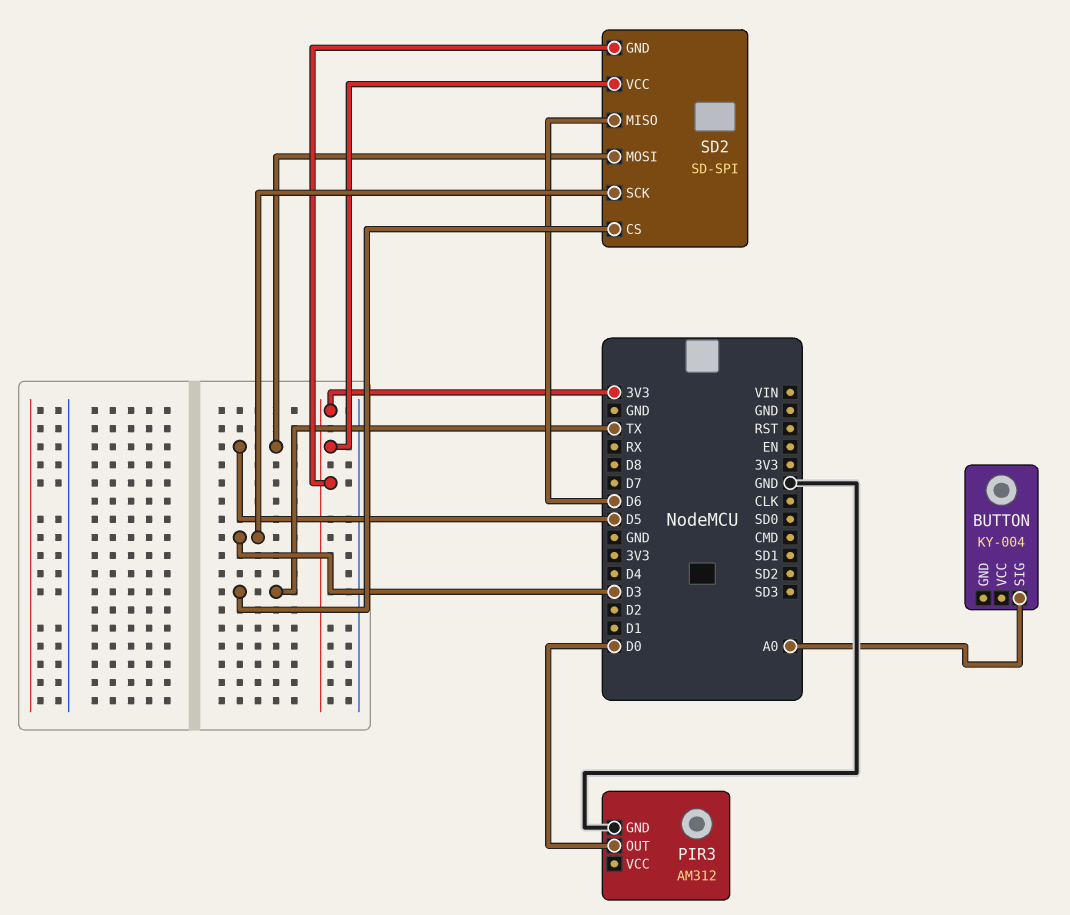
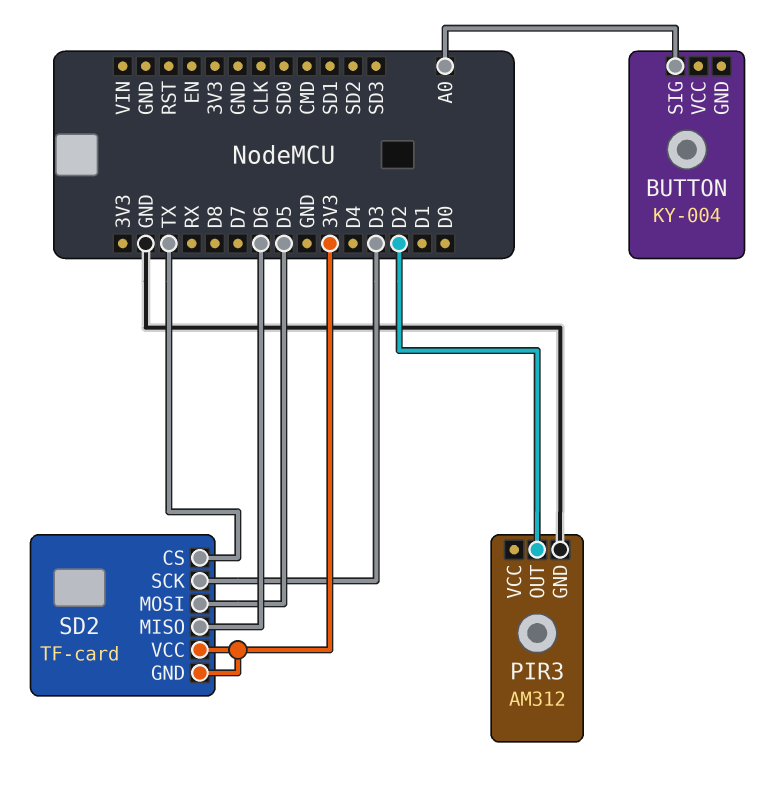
PIR3 pin OUT: D0 -> D2
SD2: SD-SPI -> TF-card

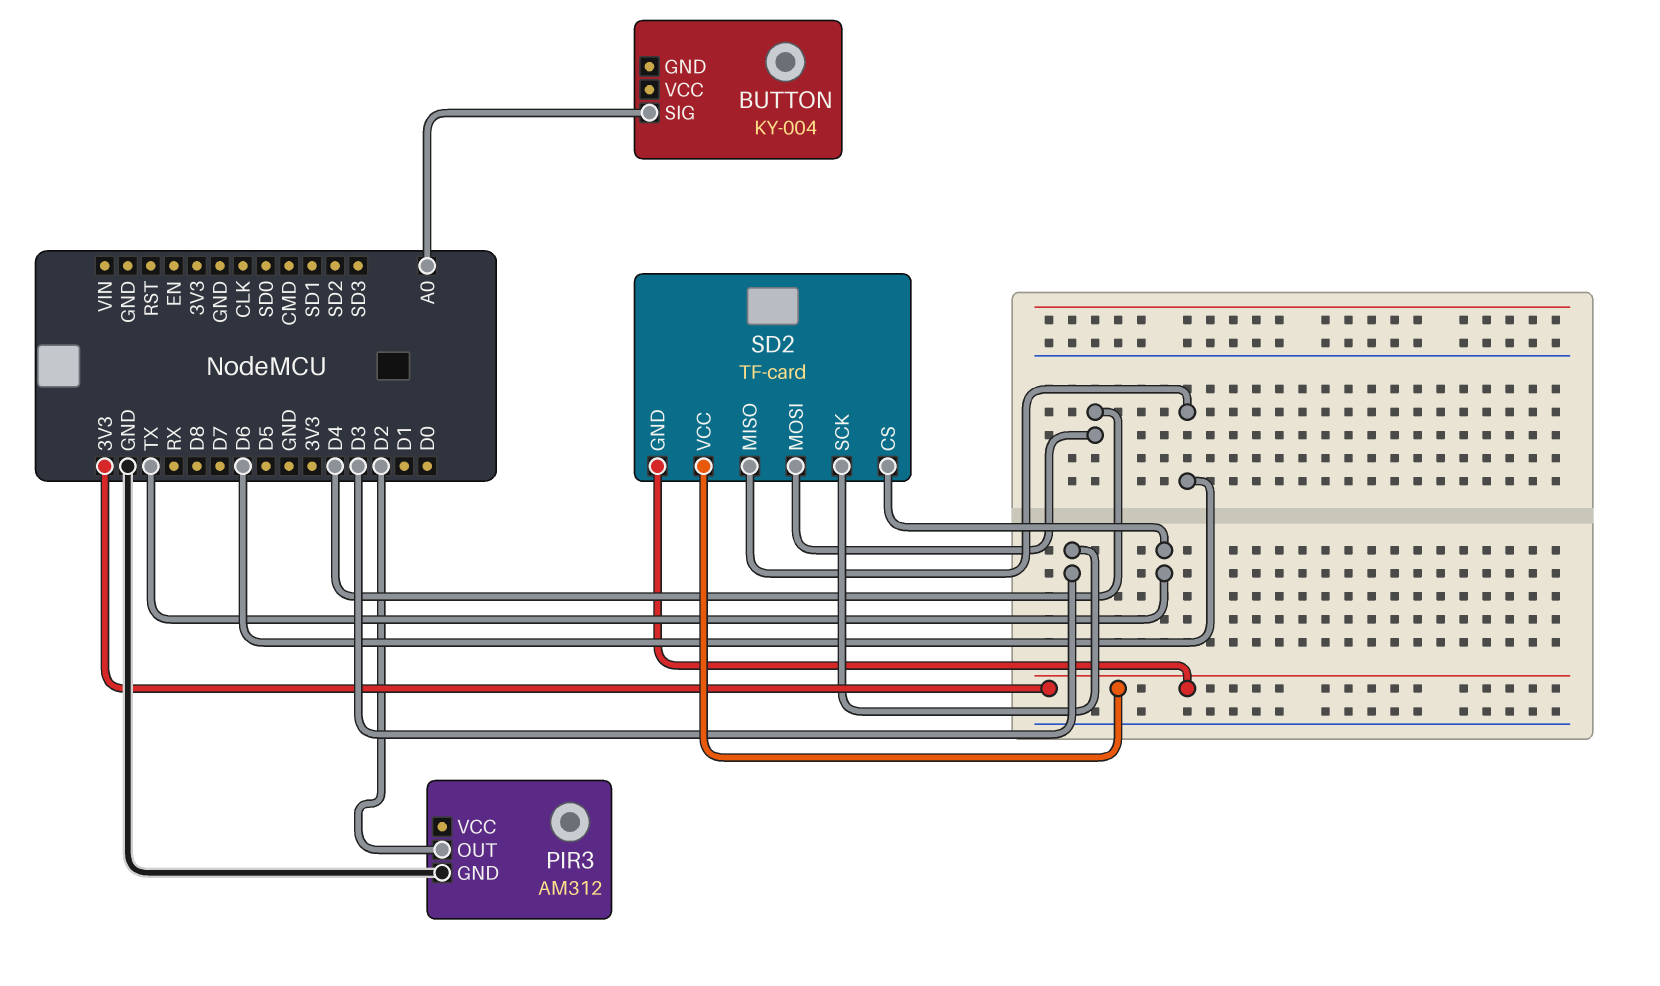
SD2 pin MOSI: D5 -> D4

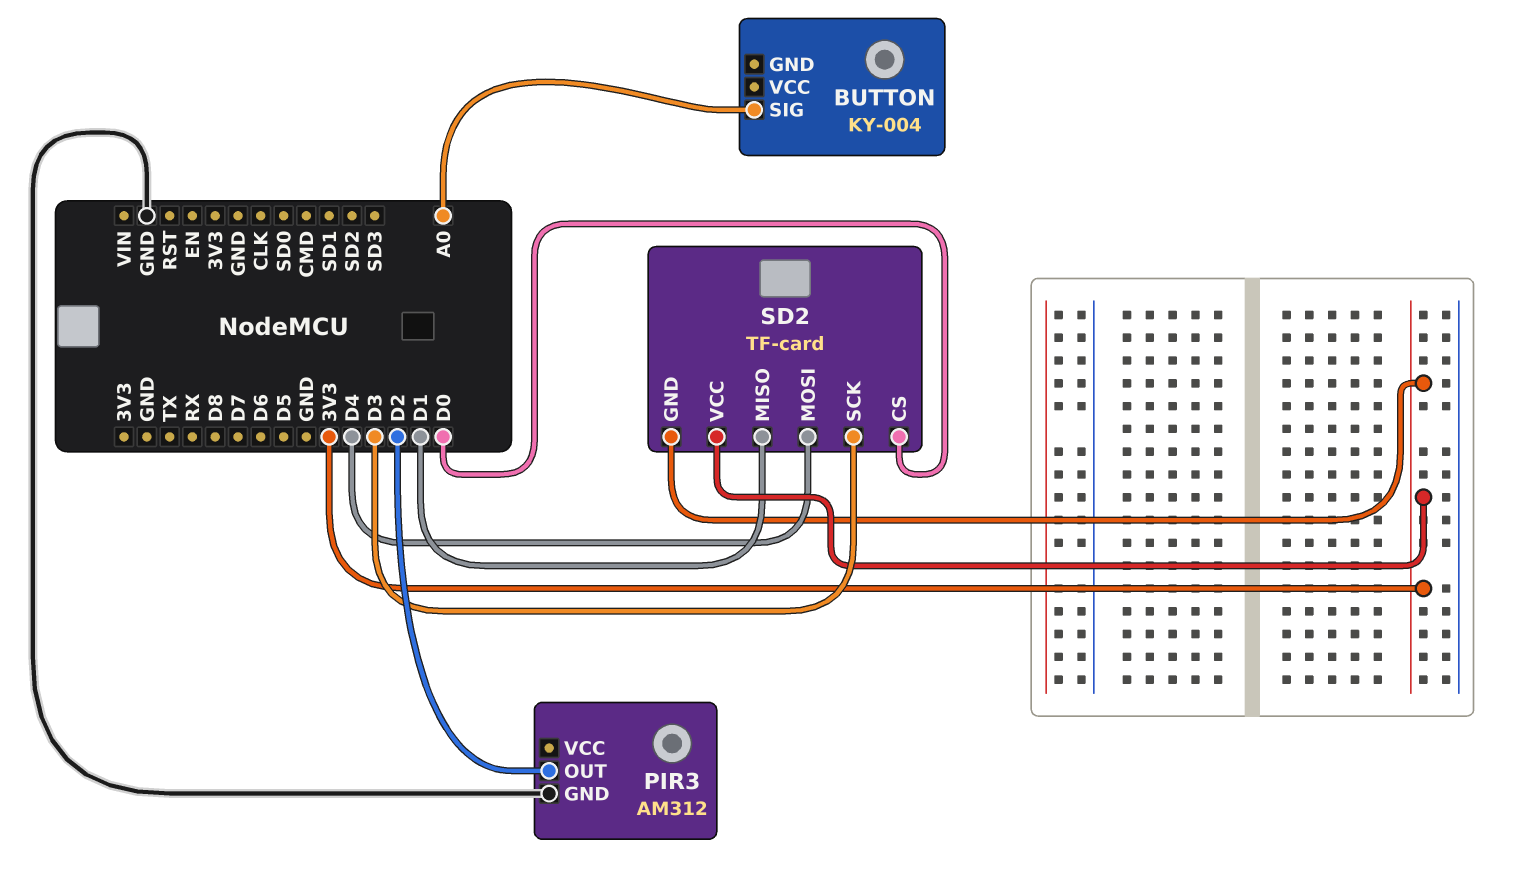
SD2 pin CS: TX -> D0
SD2 pin MISO: D6 -> D1

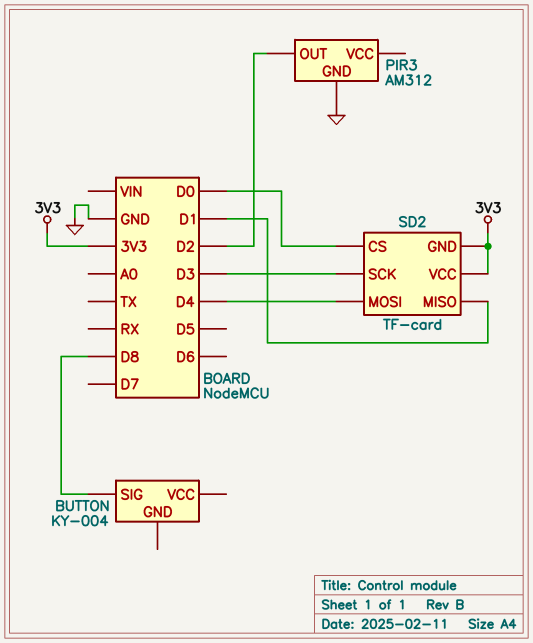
BUTTON pin SIG: A0 -> D8

